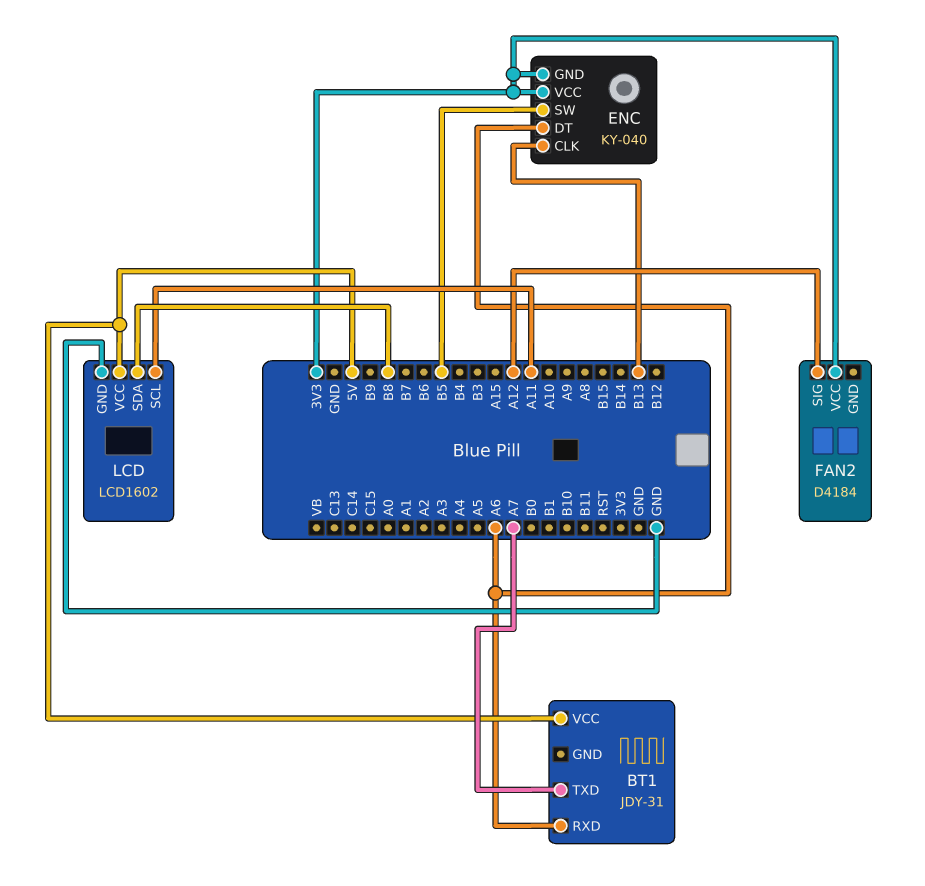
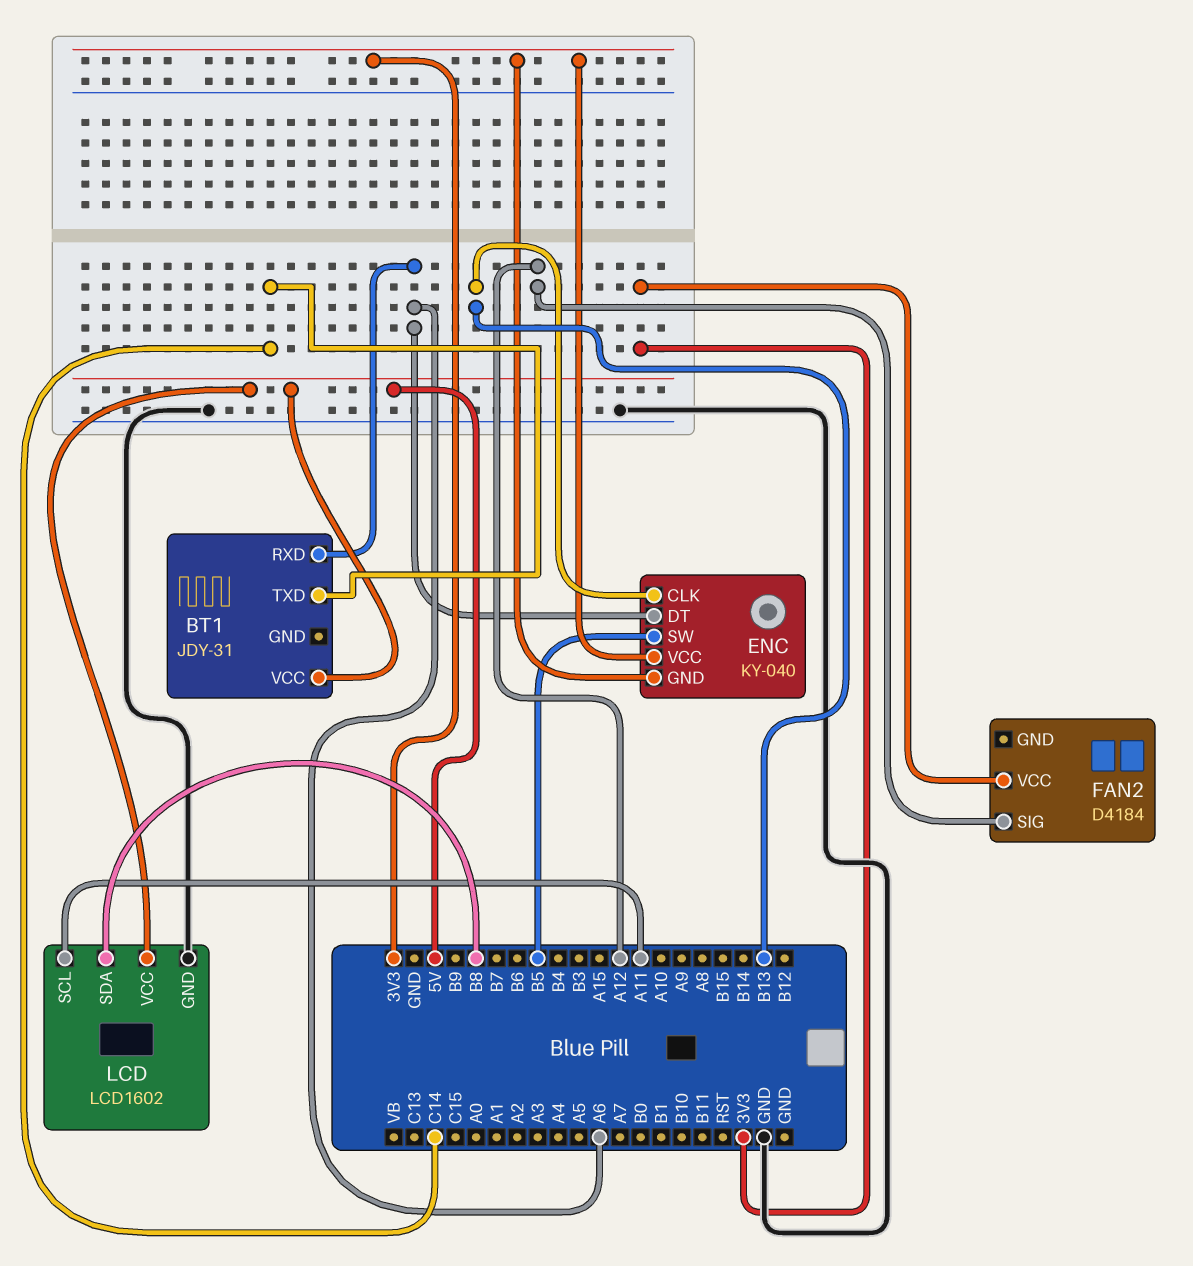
BT1 pin TXD: A7 -> C14

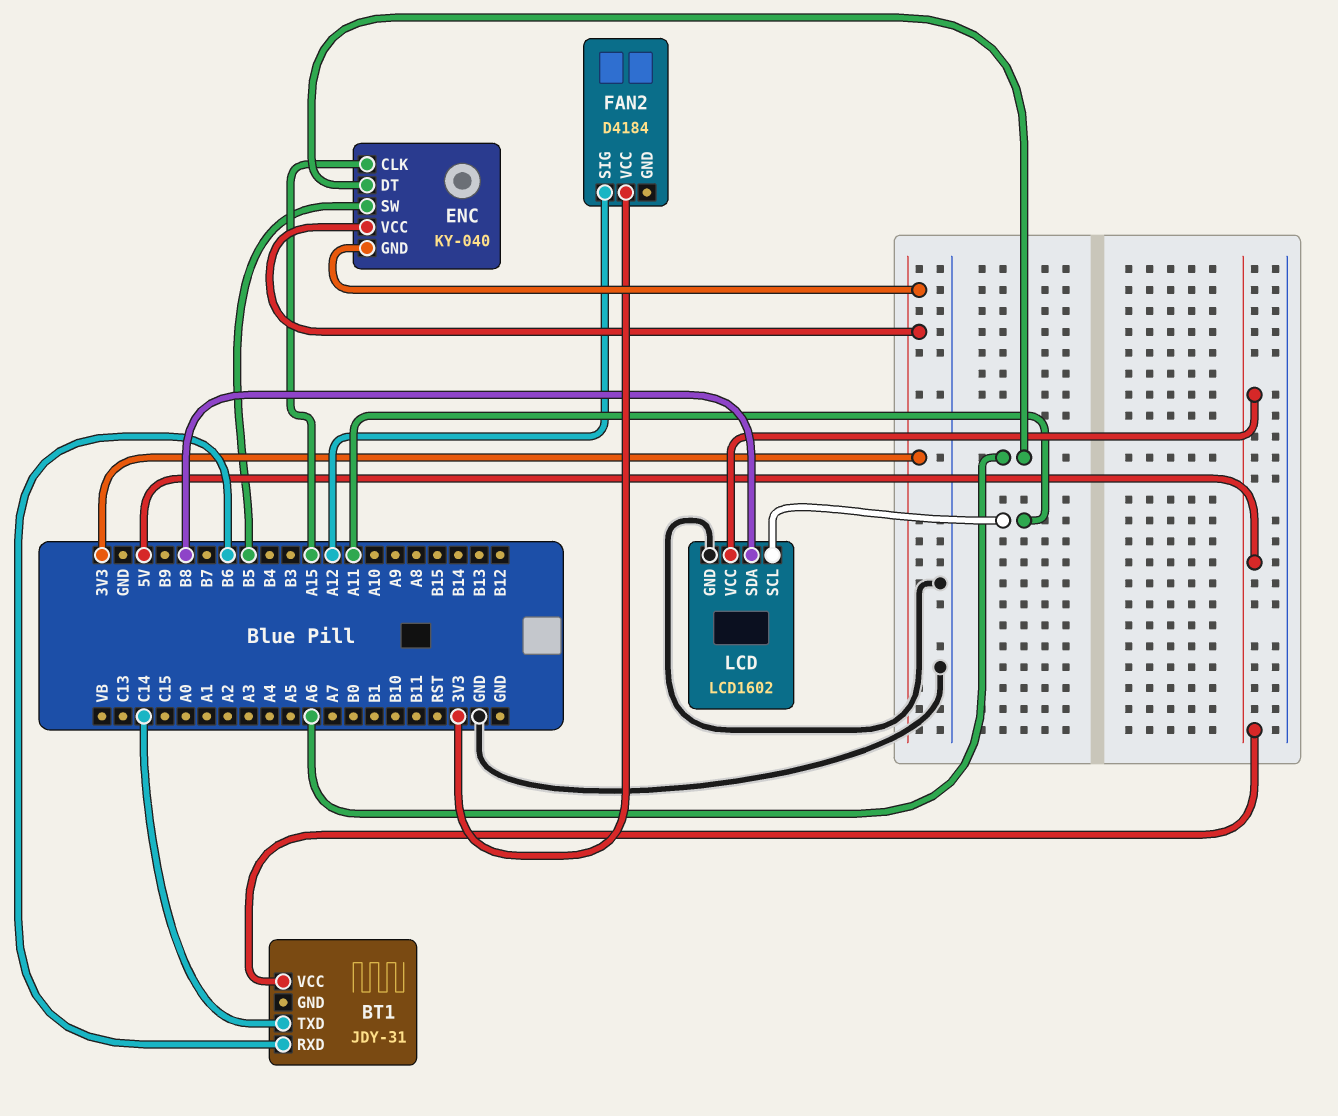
BT1 pin RXD: A6 -> B6
ENC pin CLK: B13 -> A15

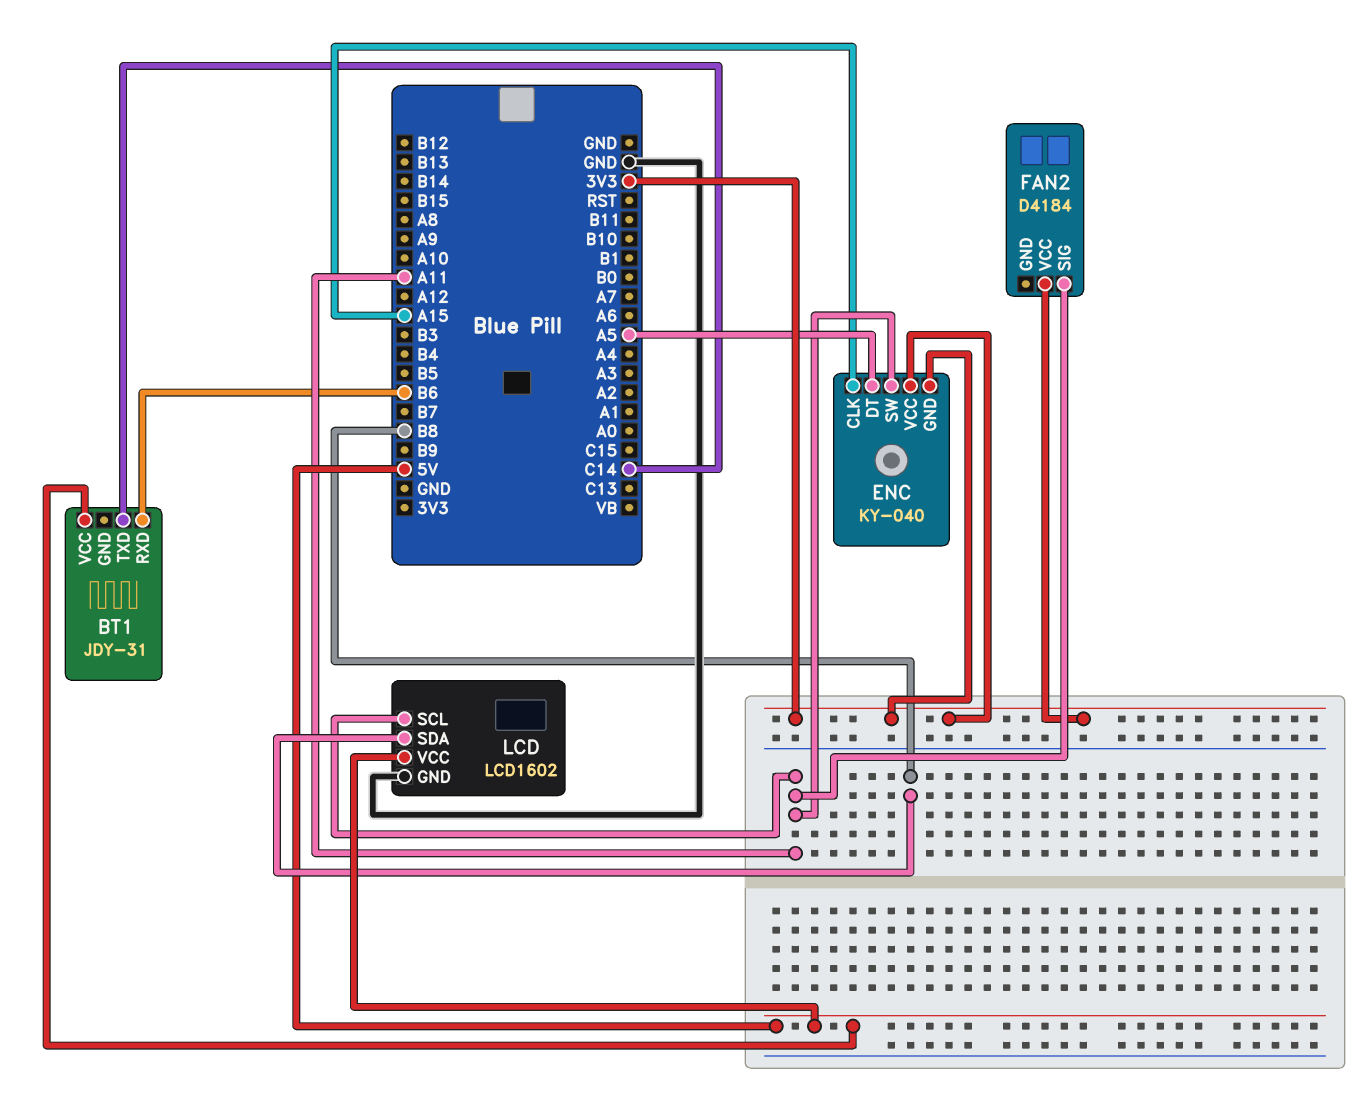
ENC pin DT: A6 -> A5
ENC pin SW: B5 -> A11
FAN2 pin SIG: A12 -> A11

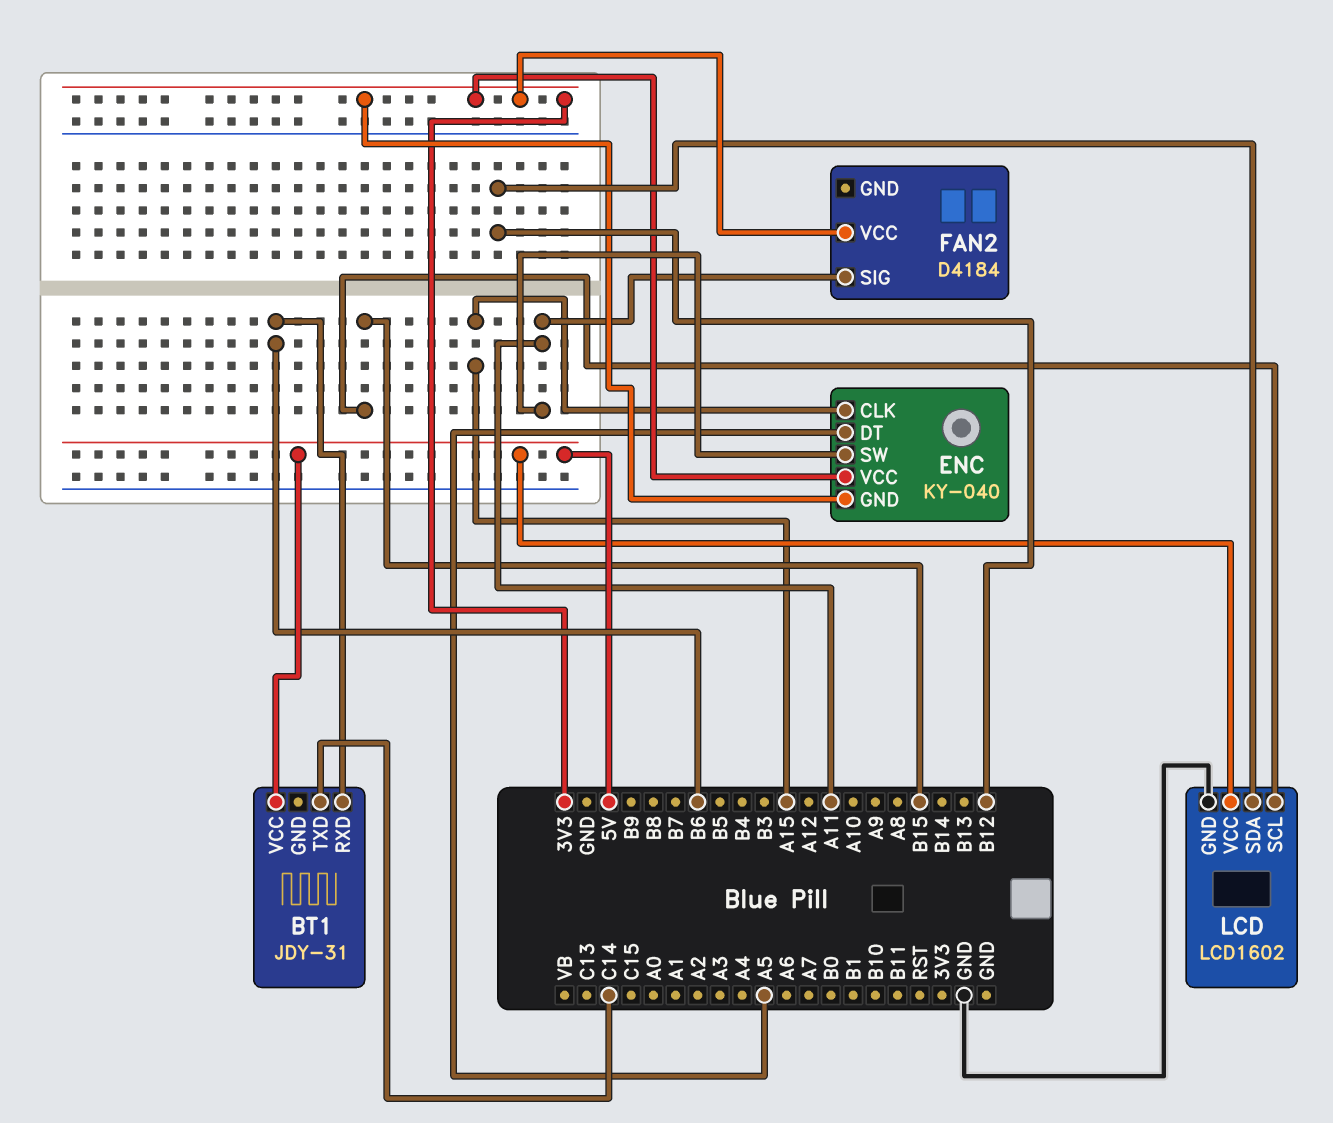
LCD pin SCL: A11 -> B15
LCD pin SDA: B8 -> B12

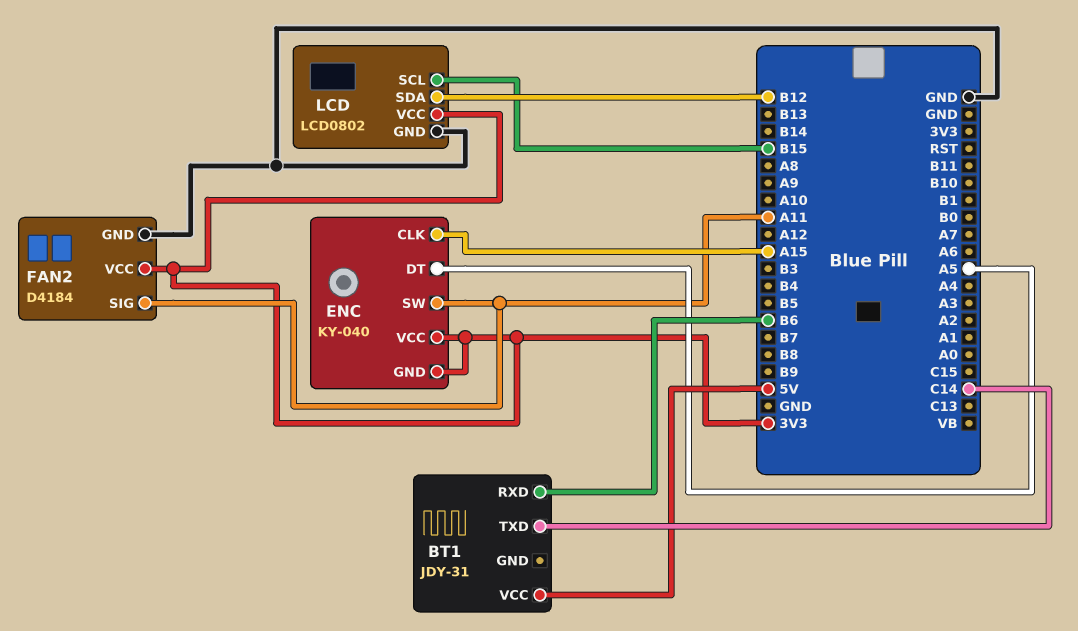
FAN2 pin GND: none -> GND
LCD: LCD1602 -> LCD0802
LCD pin VCC: 5V -> 3V3

